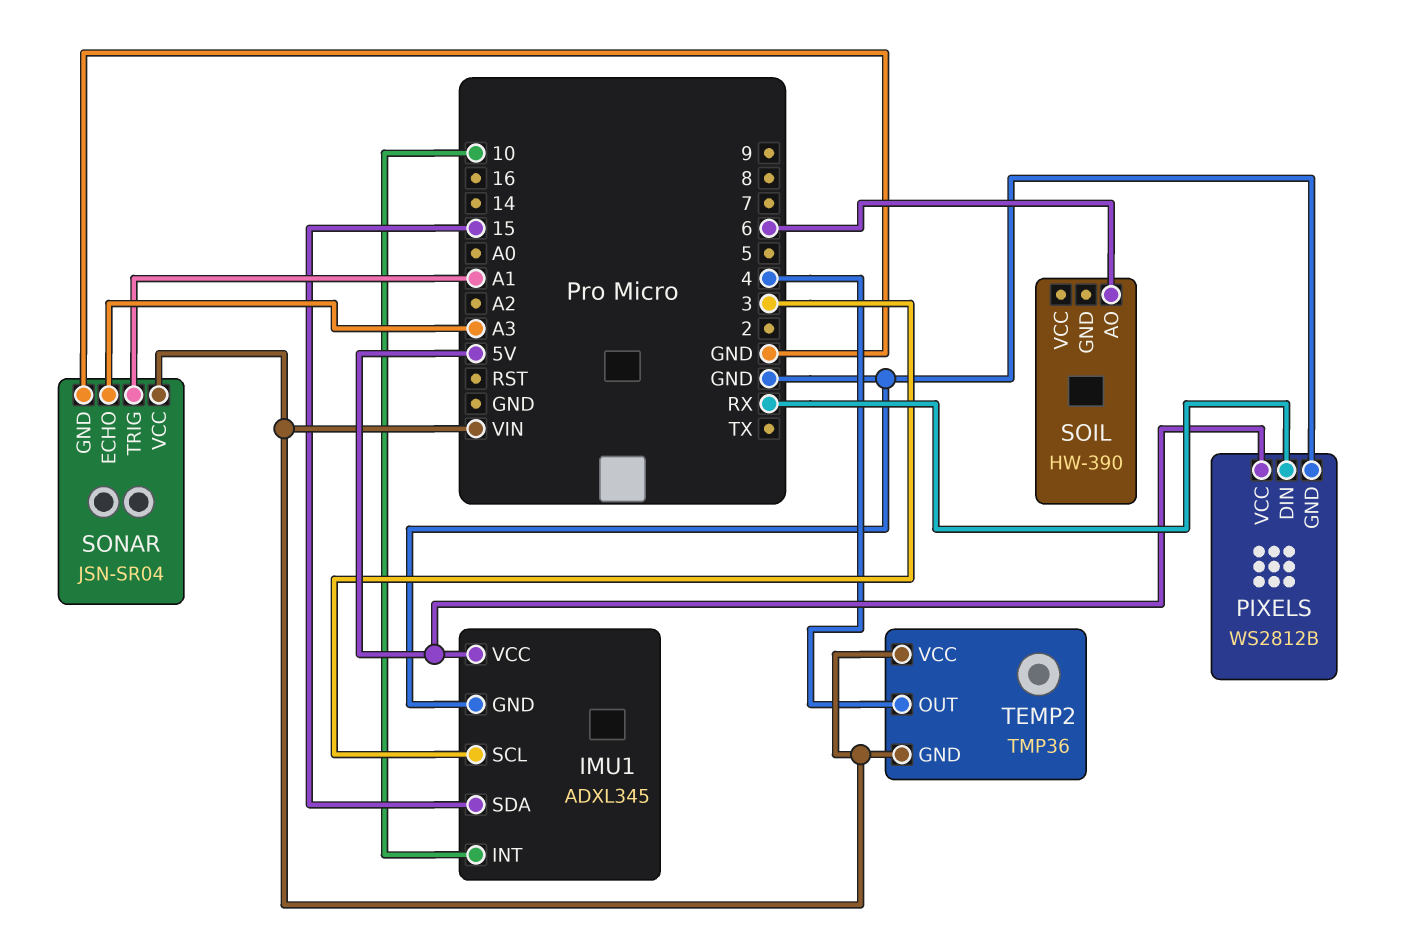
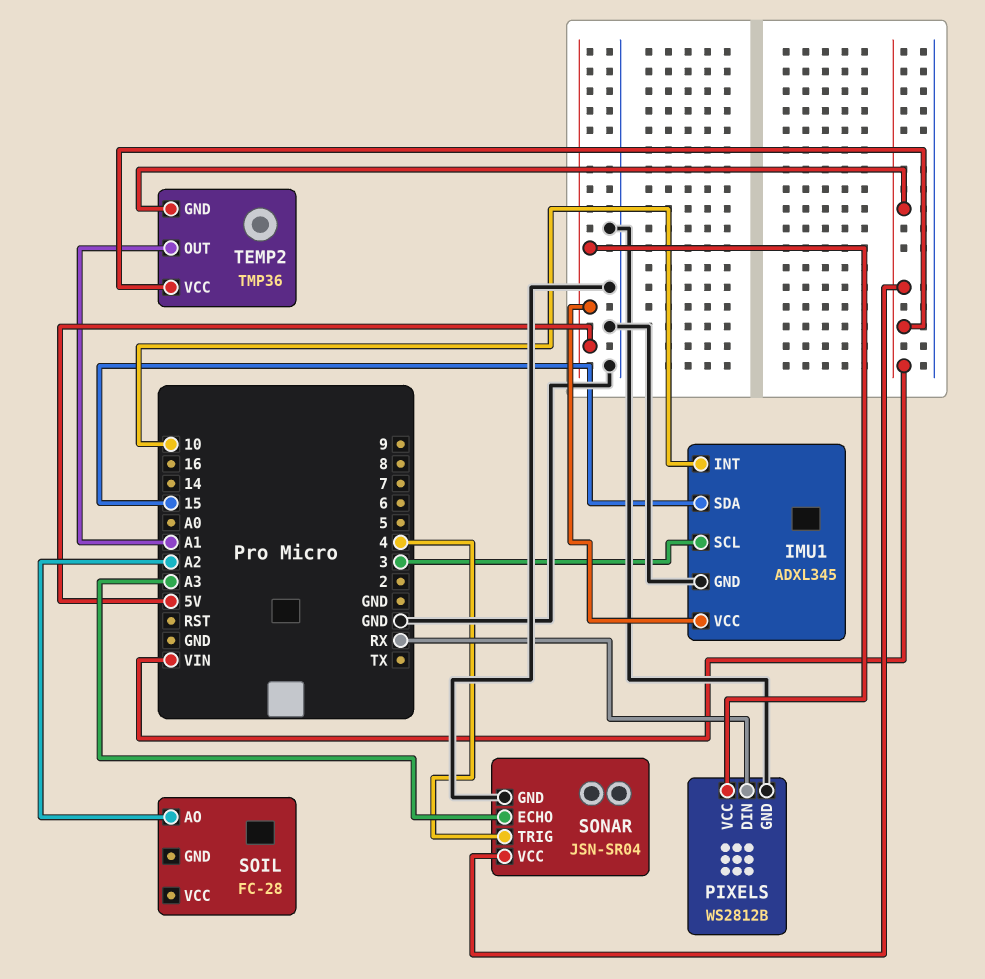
SOIL: HW-390 -> FC-28
SOIL pin AO: 6 -> A2
SONAR pin TRIG: A1 -> 4
TEMP2 pin OUT: 4 -> A1

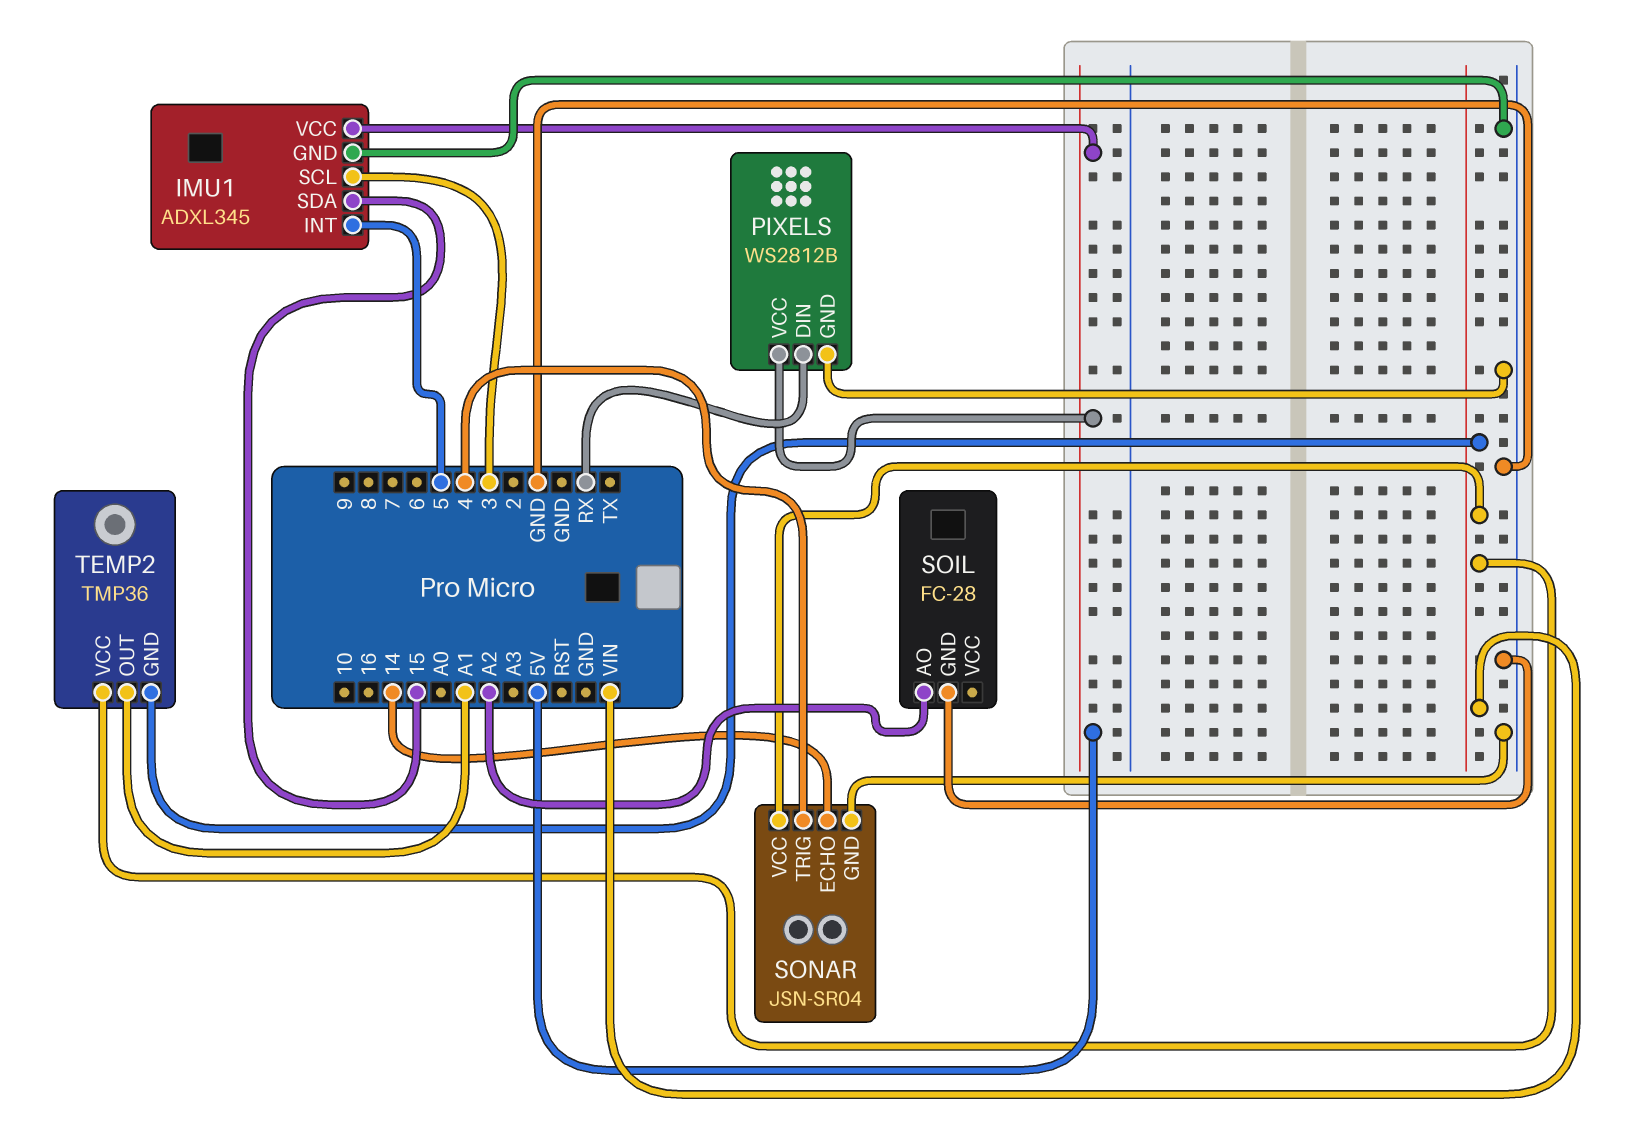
IMU1 pin INT: 10 -> 5
SOIL pin GND: none -> GND
SONAR pin ECHO: A3 -> 14

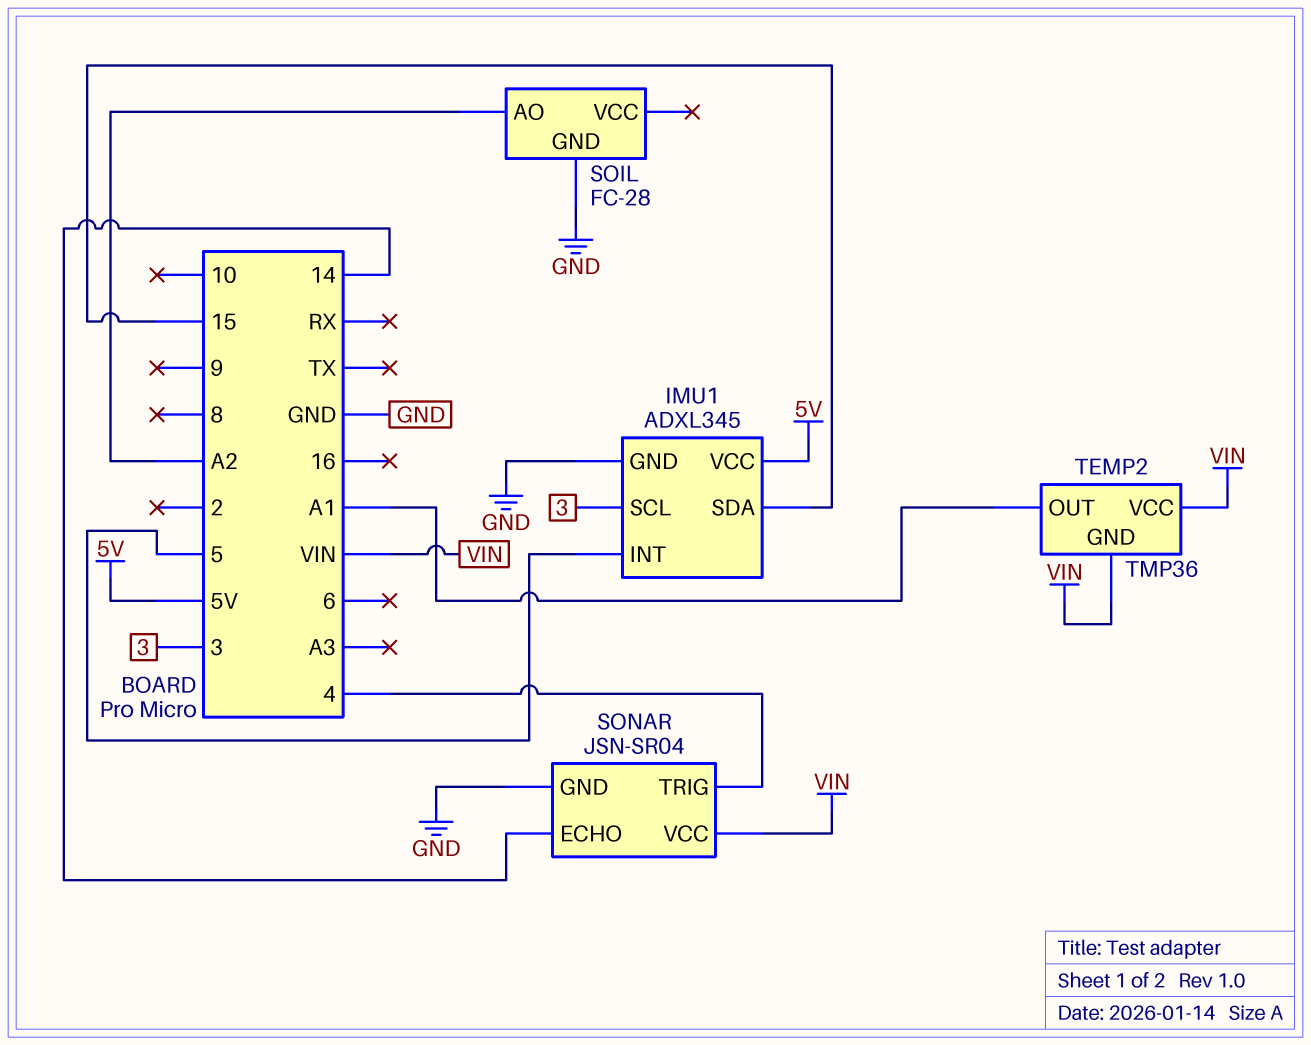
PIXELS: WS2812B -> none
PIXELS pin DIN: RX -> none
PIXELS pin GND: GND -> none
PIXELS pin VCC: 5V -> none

